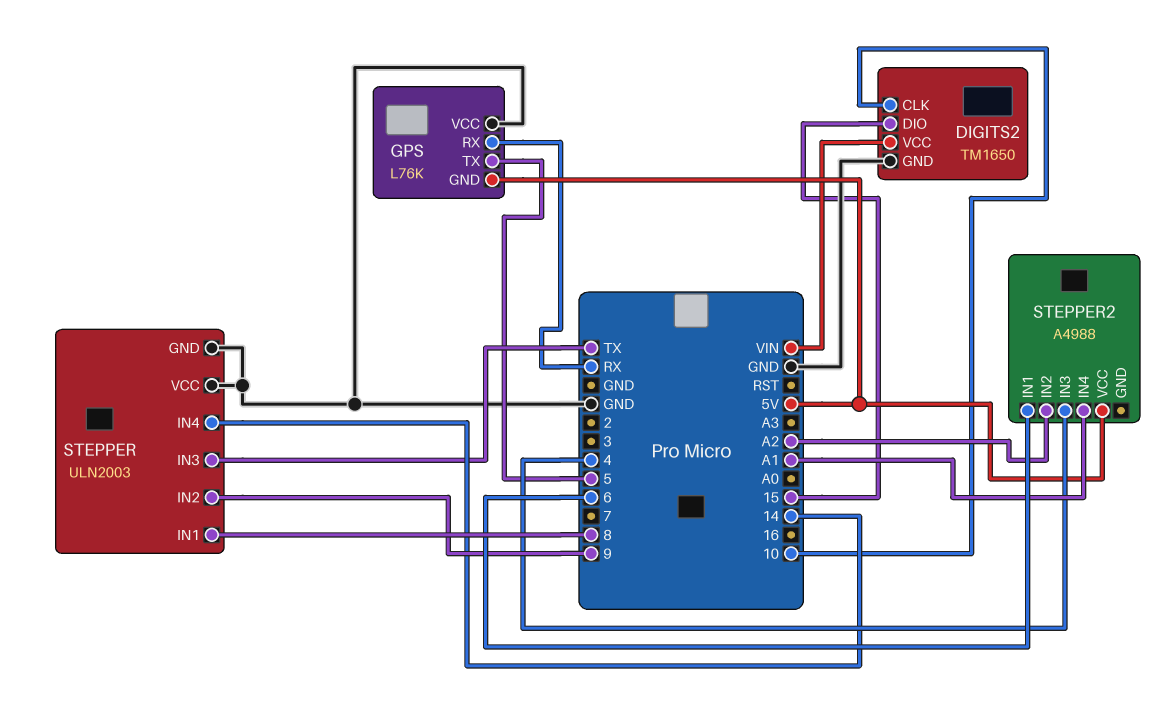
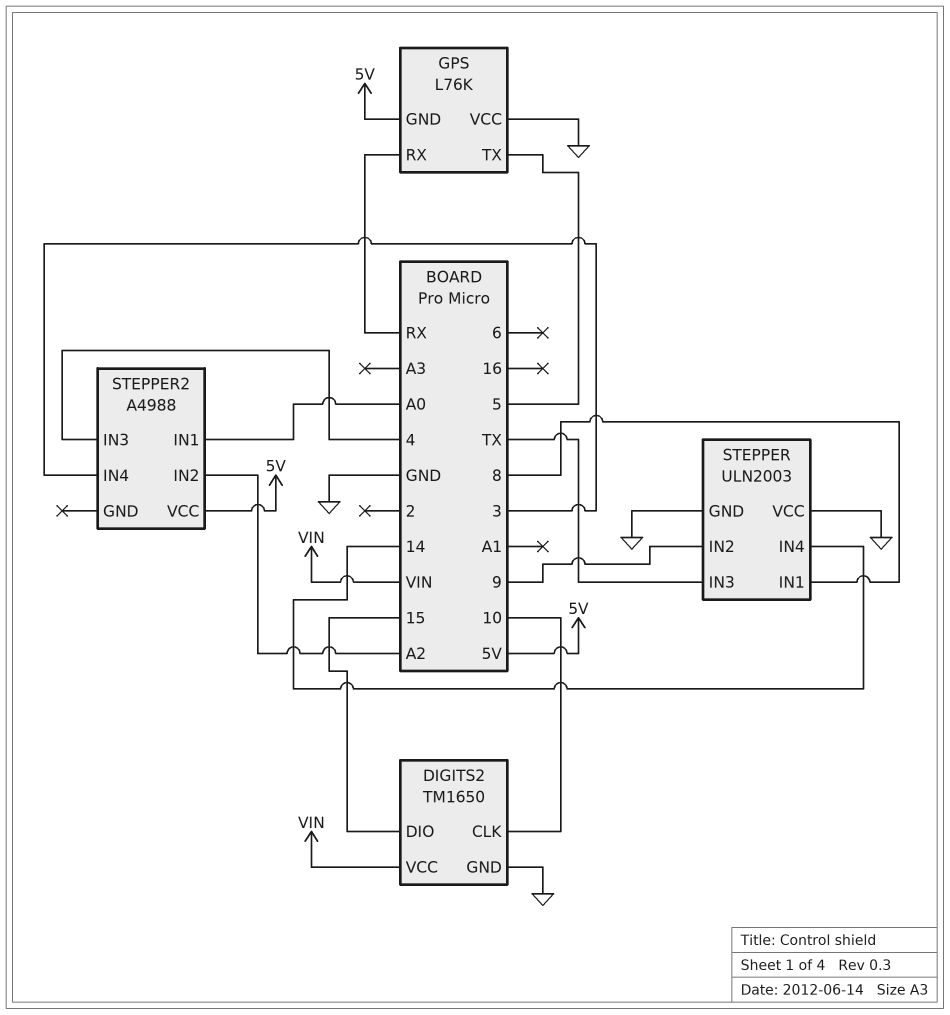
STEPPER2 pin IN1: 6 -> A0
STEPPER2 pin IN4: A1 -> 3

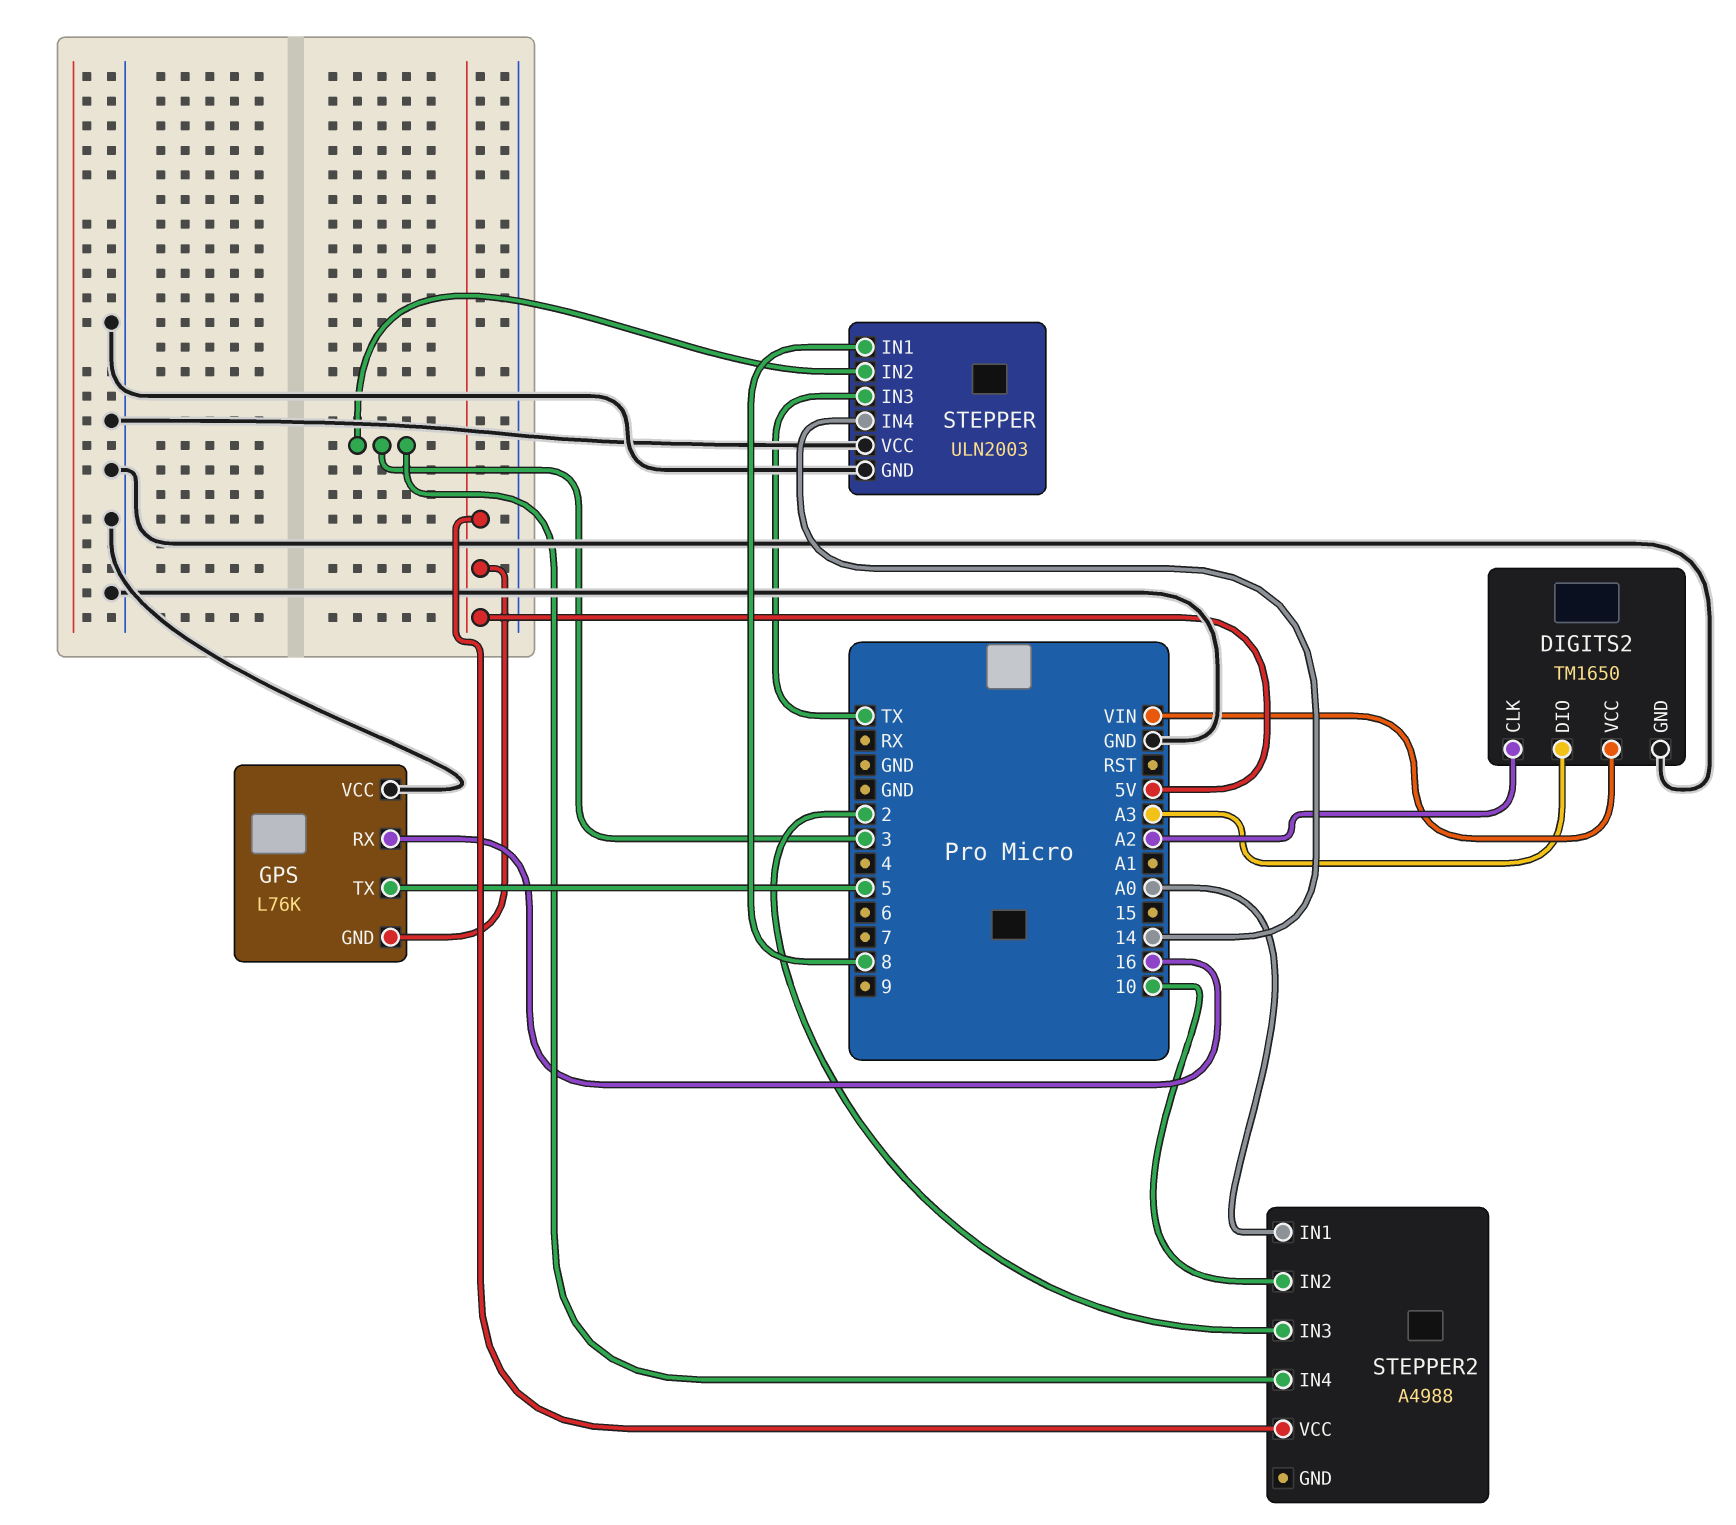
DIGITS2 pin CLK: 10 -> A2
DIGITS2 pin DIO: 15 -> A3
GPS pin RX: RX -> 16
STEPPER pin IN2: 9 -> 3
STEPPER2 pin IN2: A2 -> 10
STEPPER2 pin IN3: 4 -> 2

